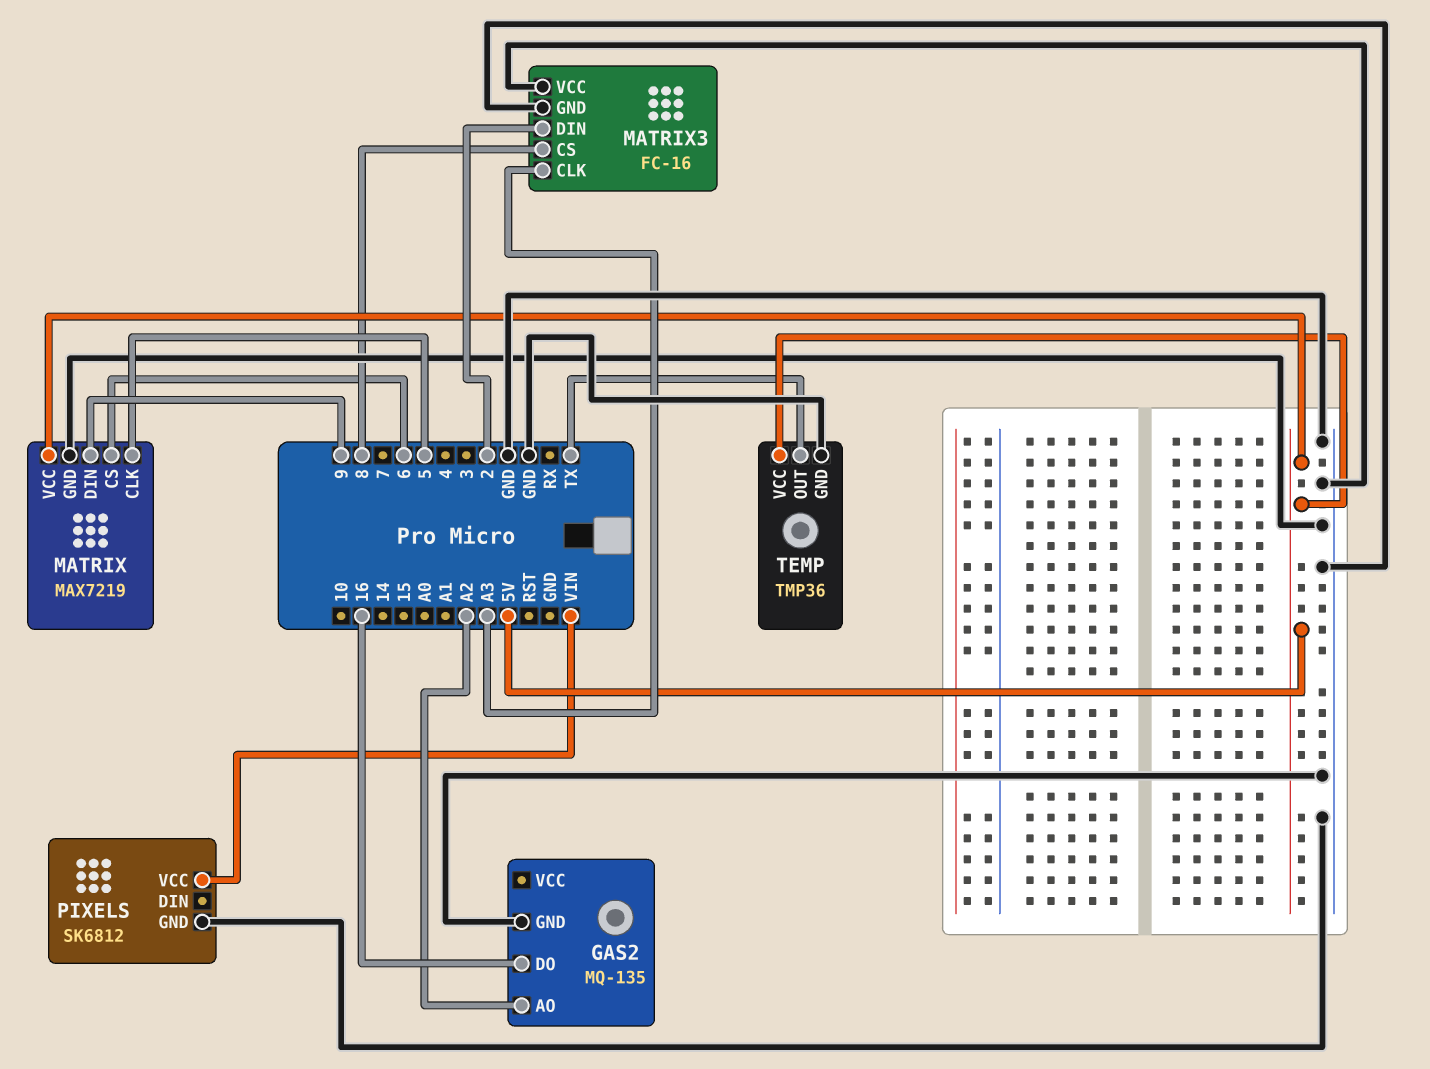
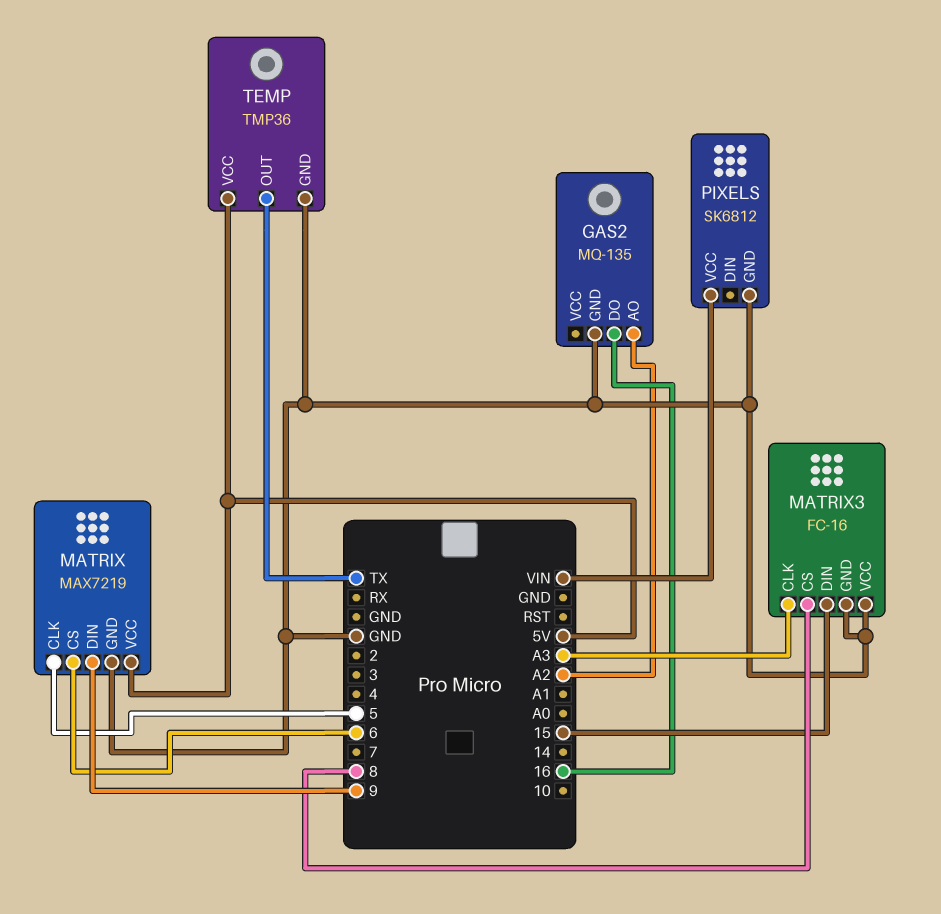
MATRIX3 pin DIN: 2 -> 15

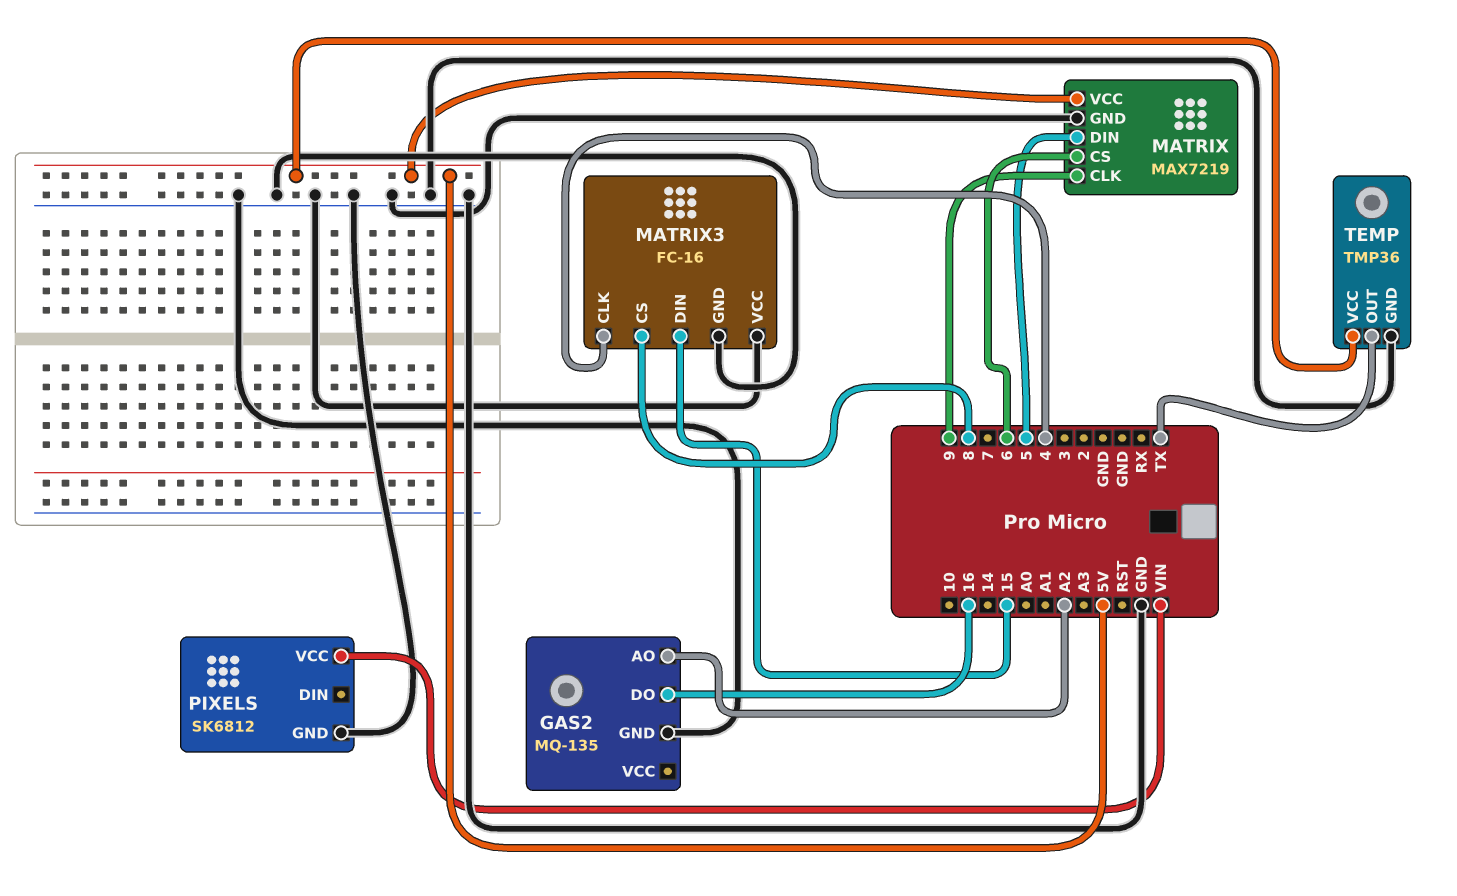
MATRIX pin CLK: 5 -> 9
MATRIX pin DIN: 9 -> 5
MATRIX3 pin CLK: A3 -> 4

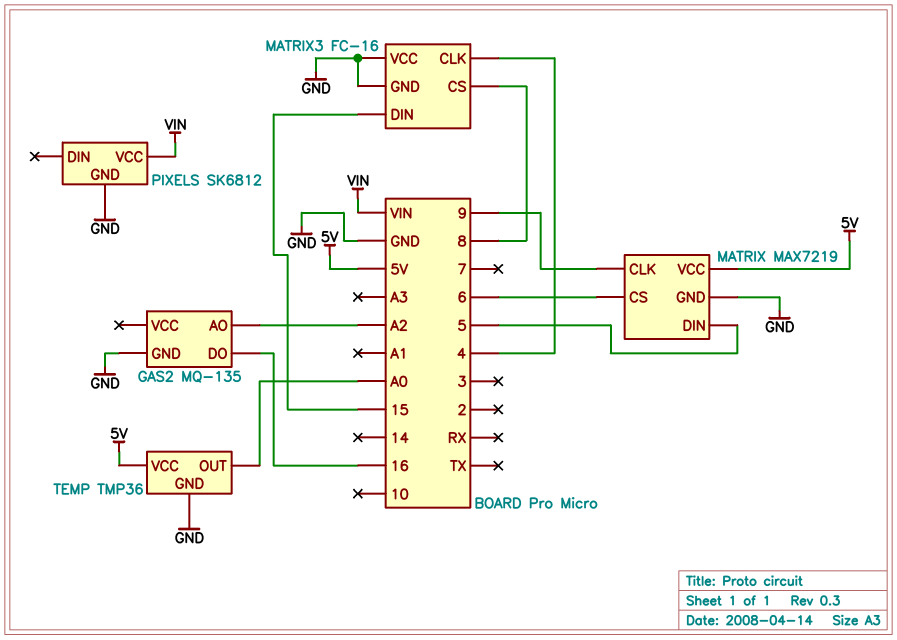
TEMP pin OUT: TX -> A0

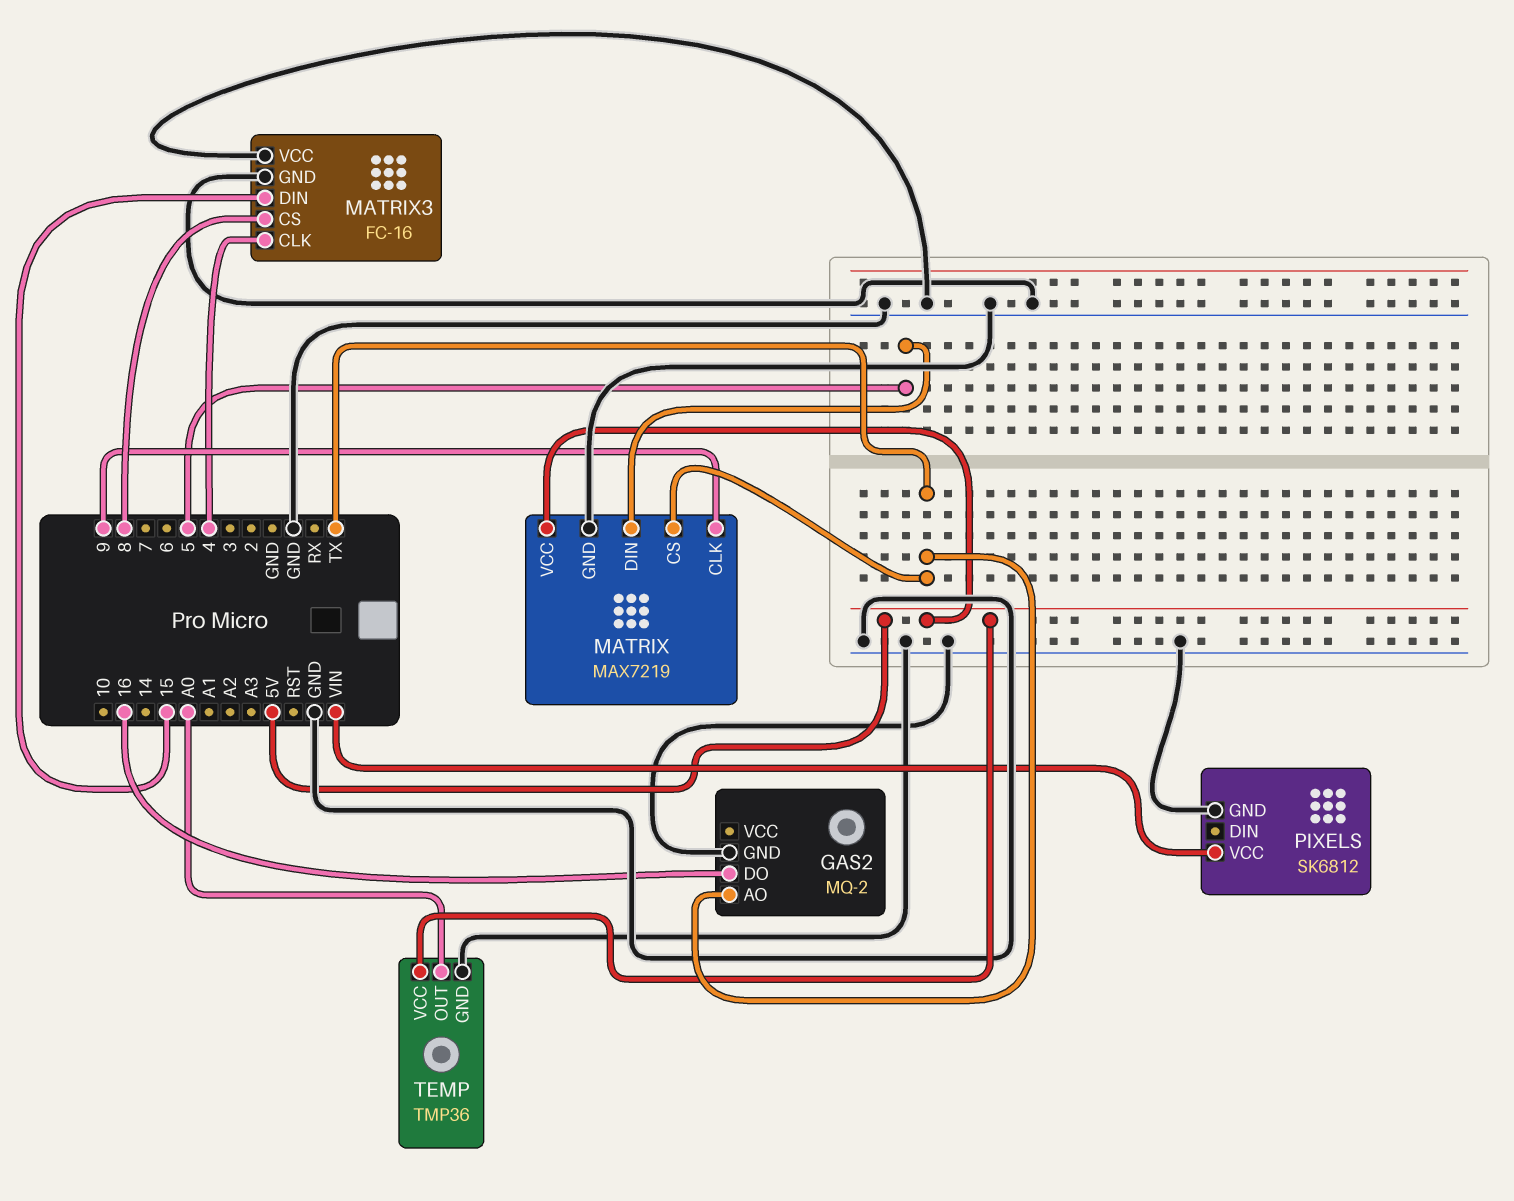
GAS2: MQ-135 -> MQ-2
GAS2 pin AO: A2 -> TX
MATRIX pin CS: 6 -> TX

